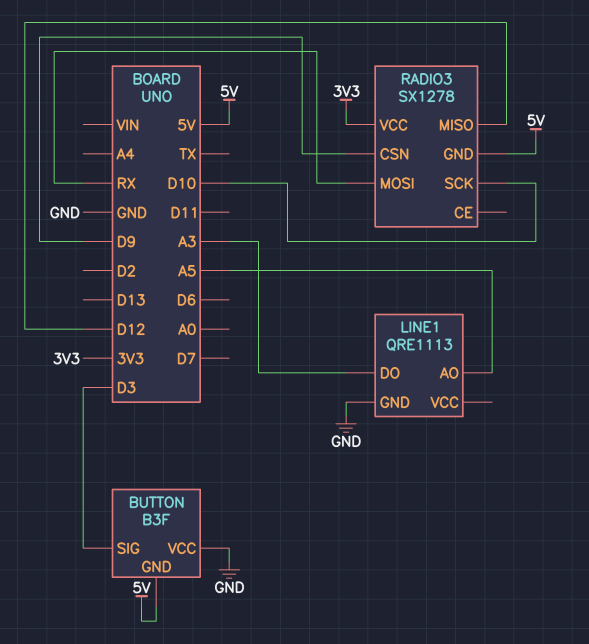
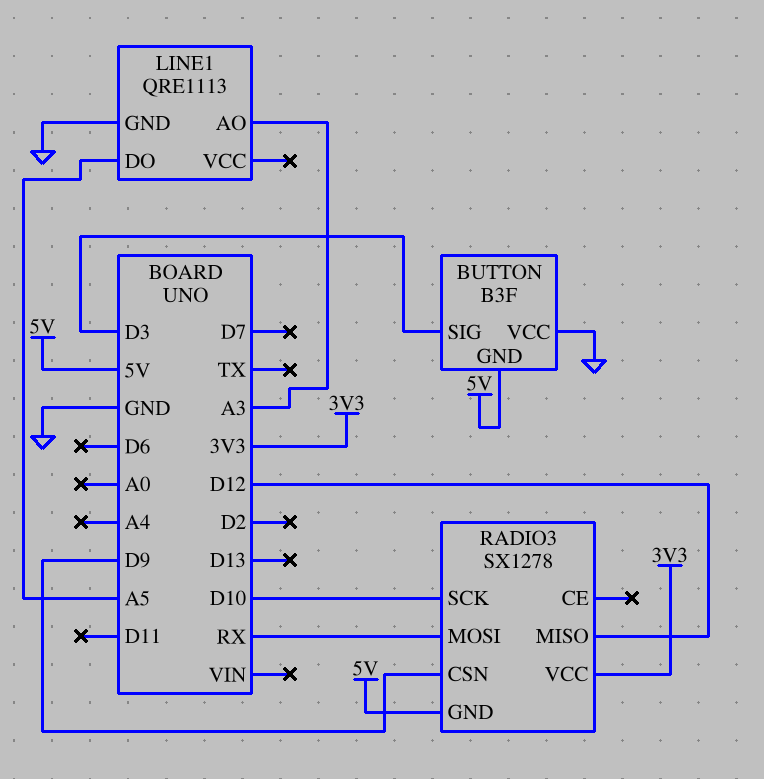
LINE1 pin AO: A5 -> A3
LINE1 pin DO: A3 -> A5

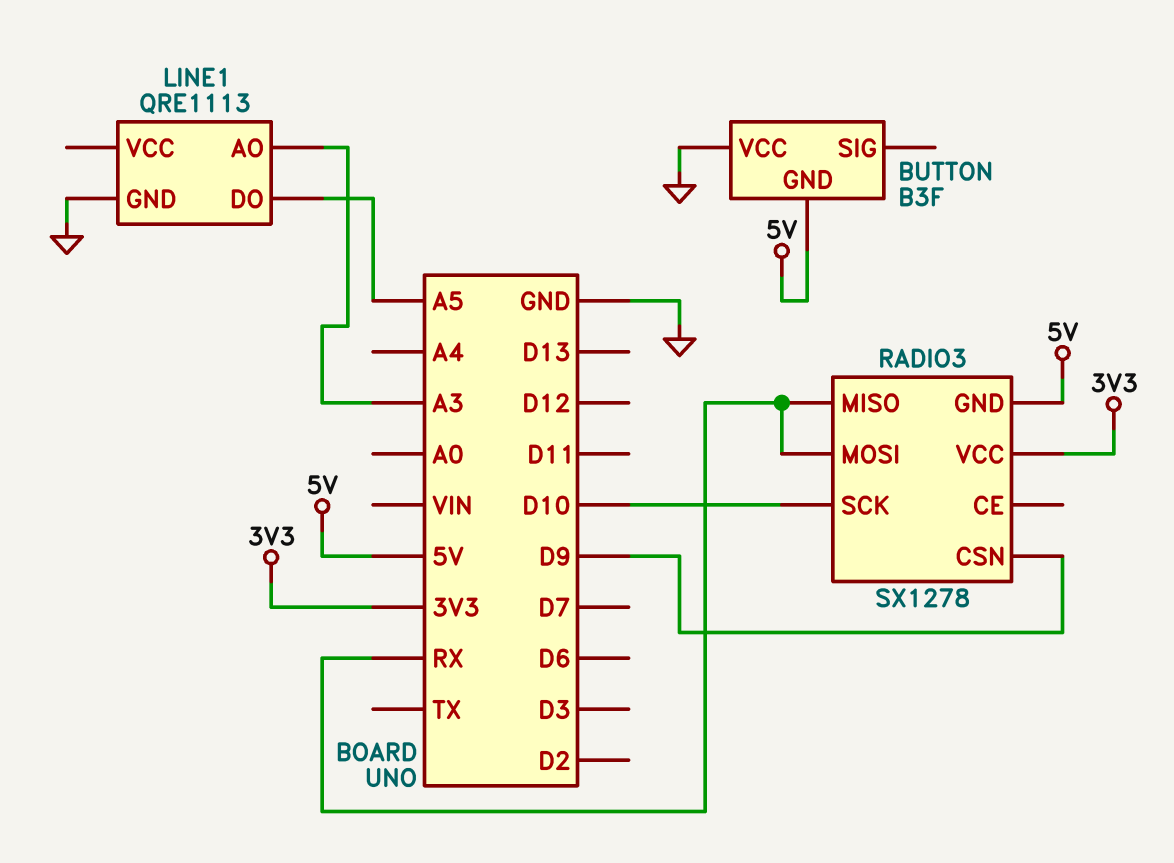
BUTTON pin SIG: D3 -> none
RADIO3 pin MISO: D12 -> RX

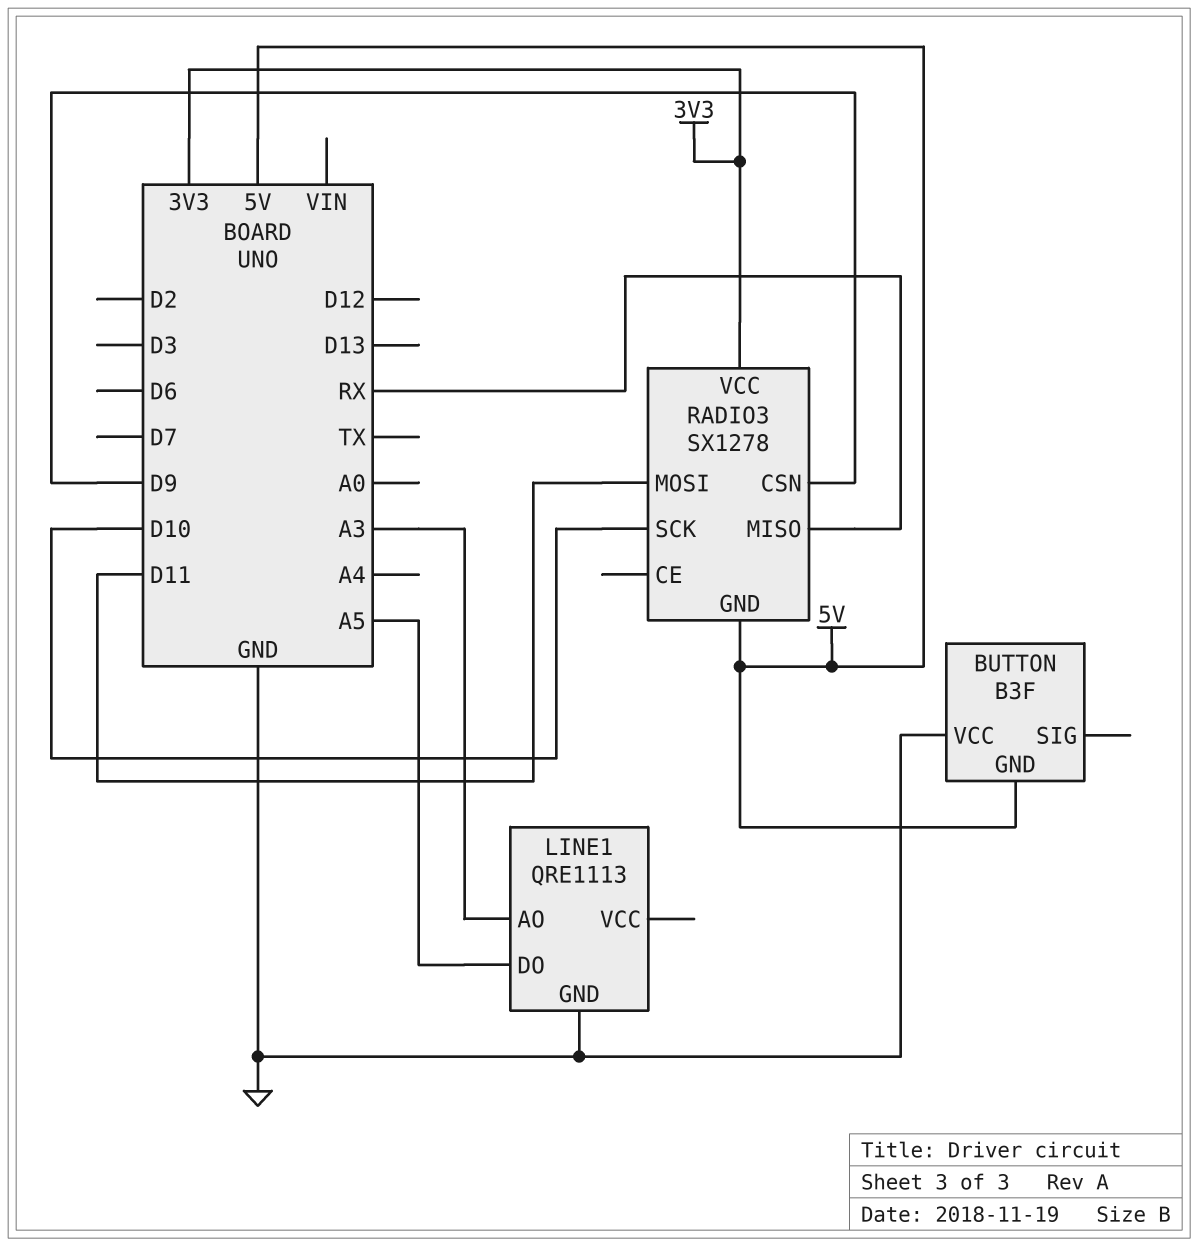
RADIO3 pin MOSI: RX -> D11

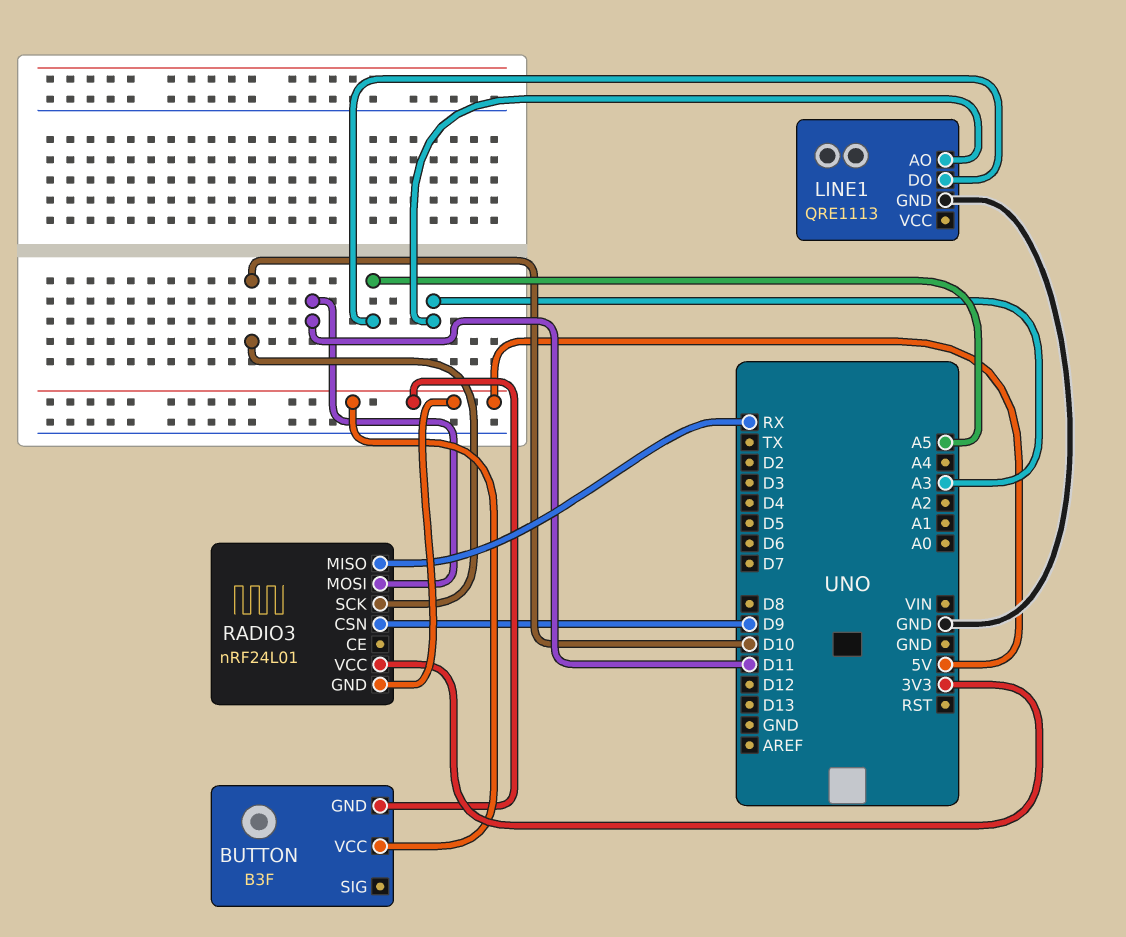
BUTTON pin VCC: GND -> 5V
RADIO3: SX1278 -> nRF24L01

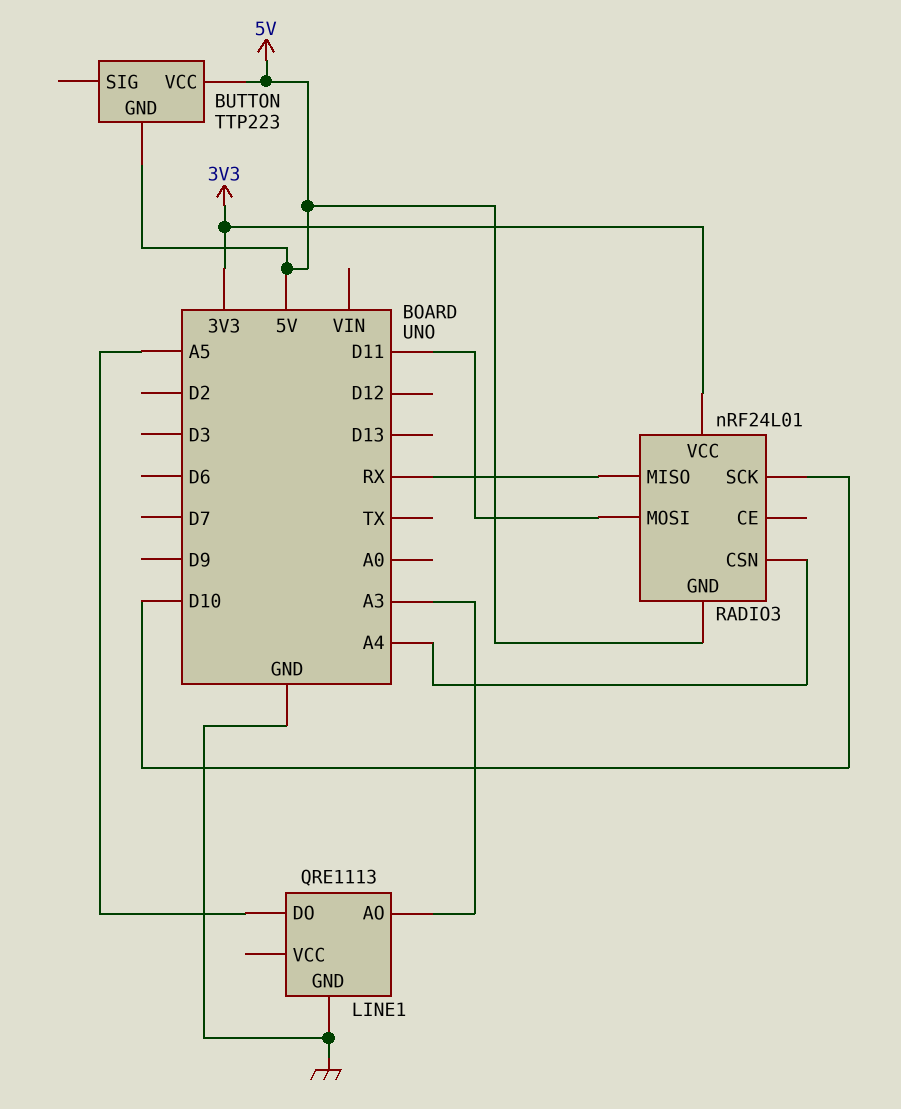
BUTTON: B3F -> TTP223
RADIO3 pin CSN: D9 -> A4

